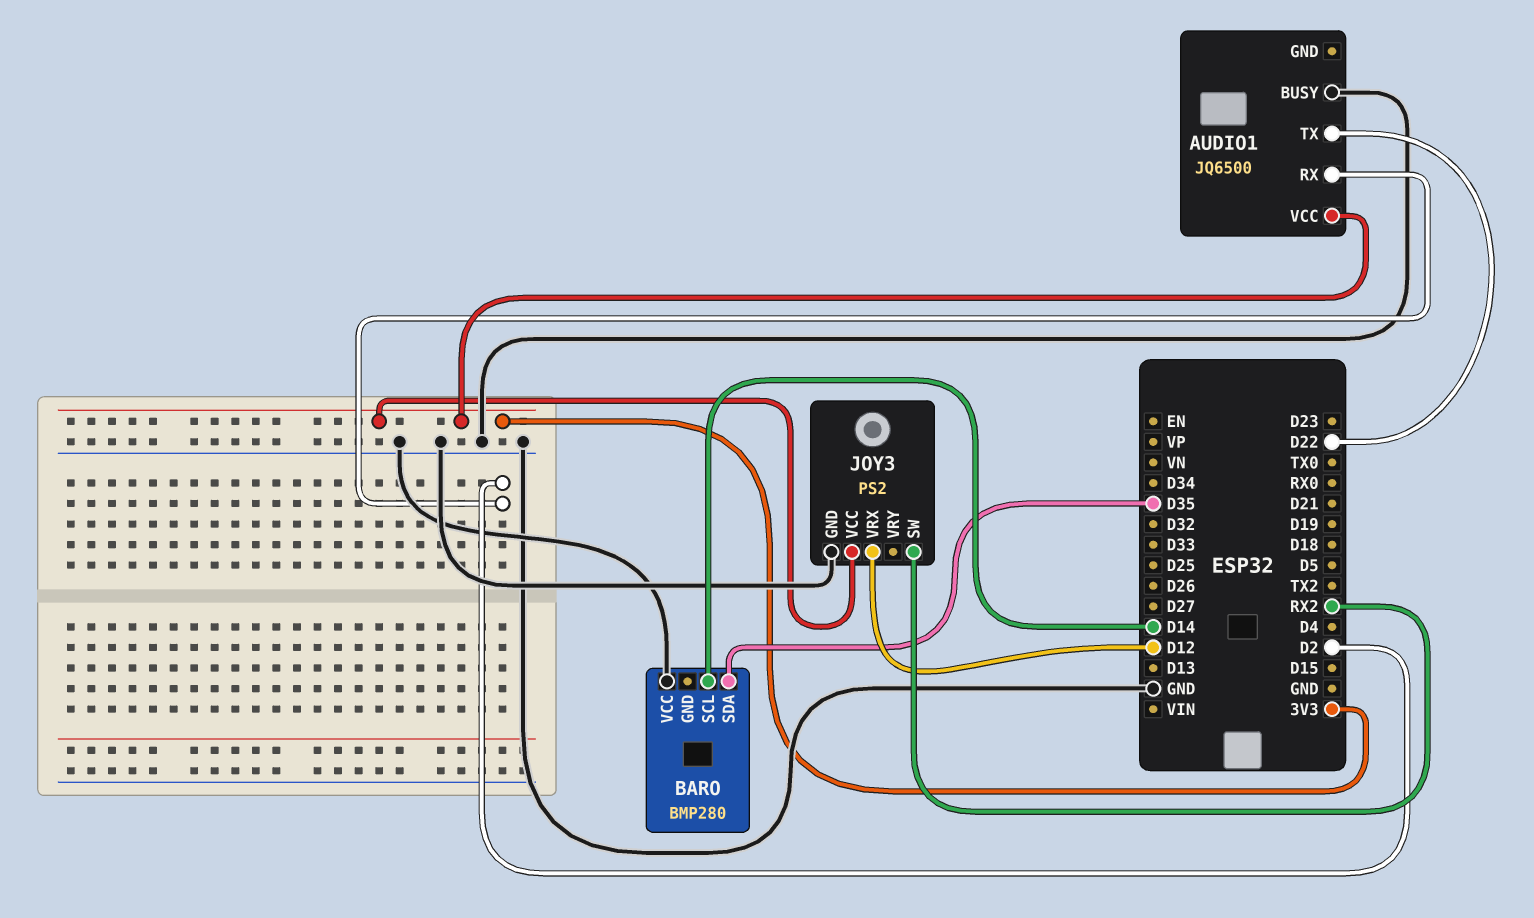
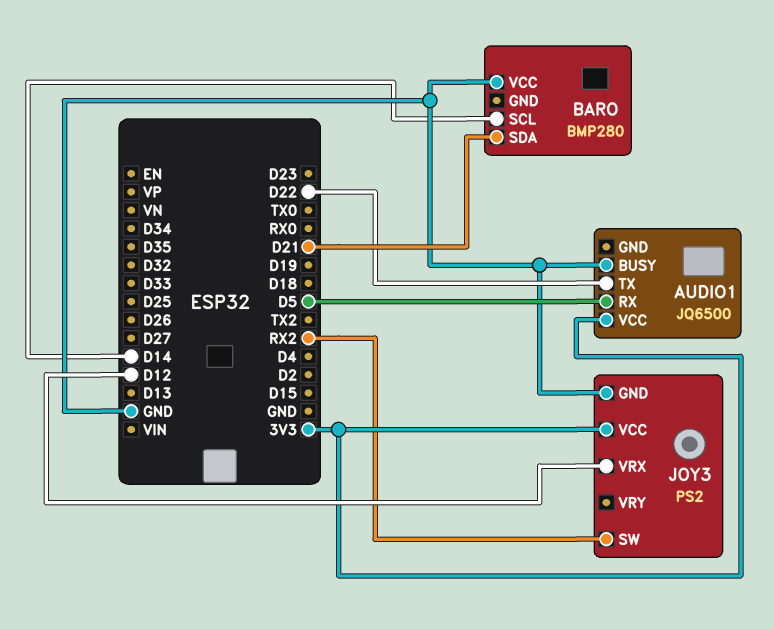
AUDIO1 pin RX: D2 -> D5
BARO pin SDA: D35 -> D21

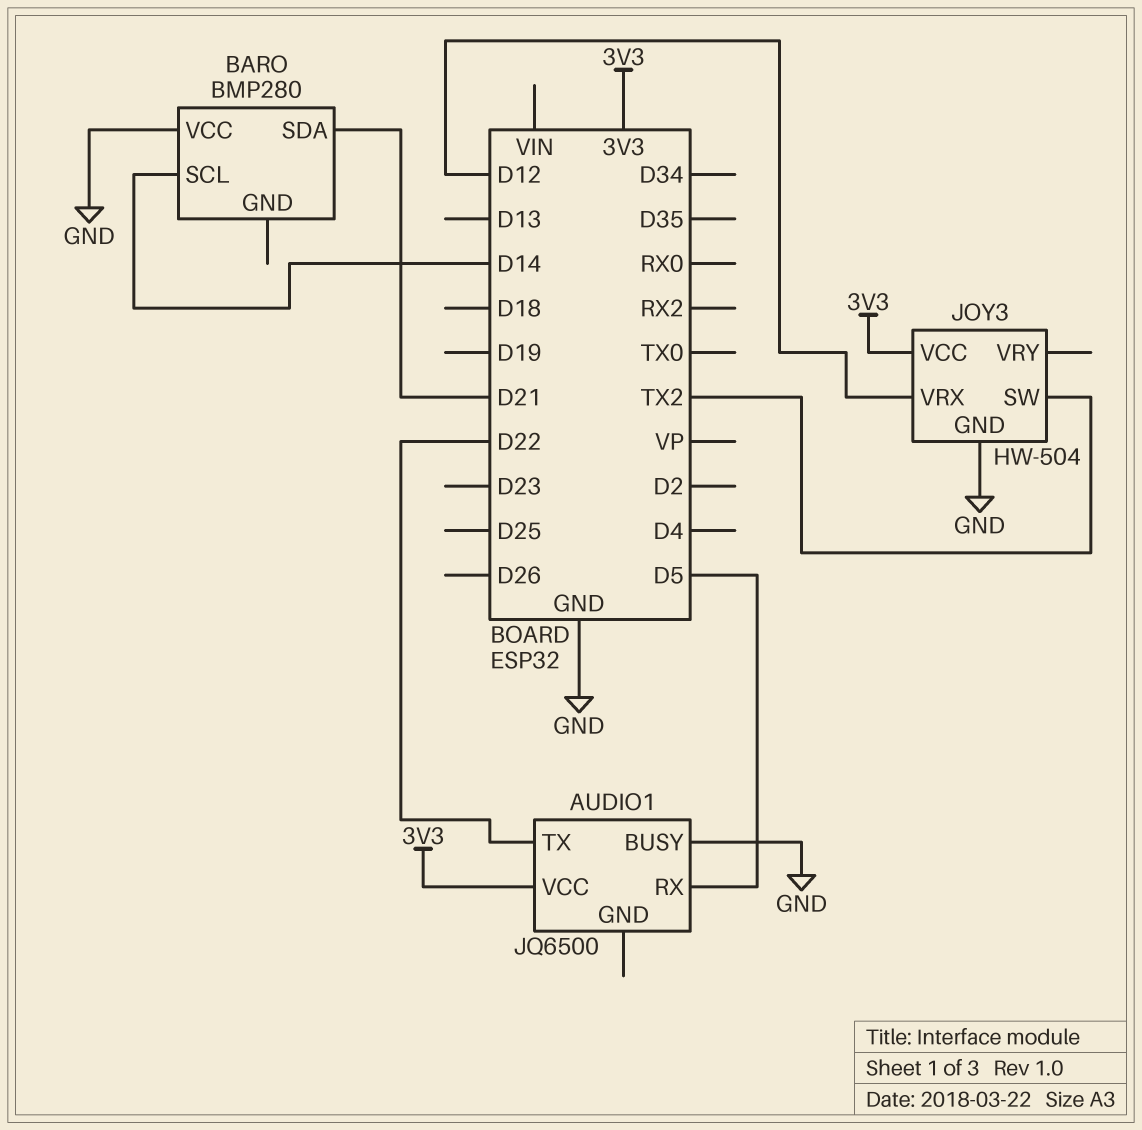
JOY3: PS2 -> HW-504
JOY3 pin SW: RX2 -> TX2

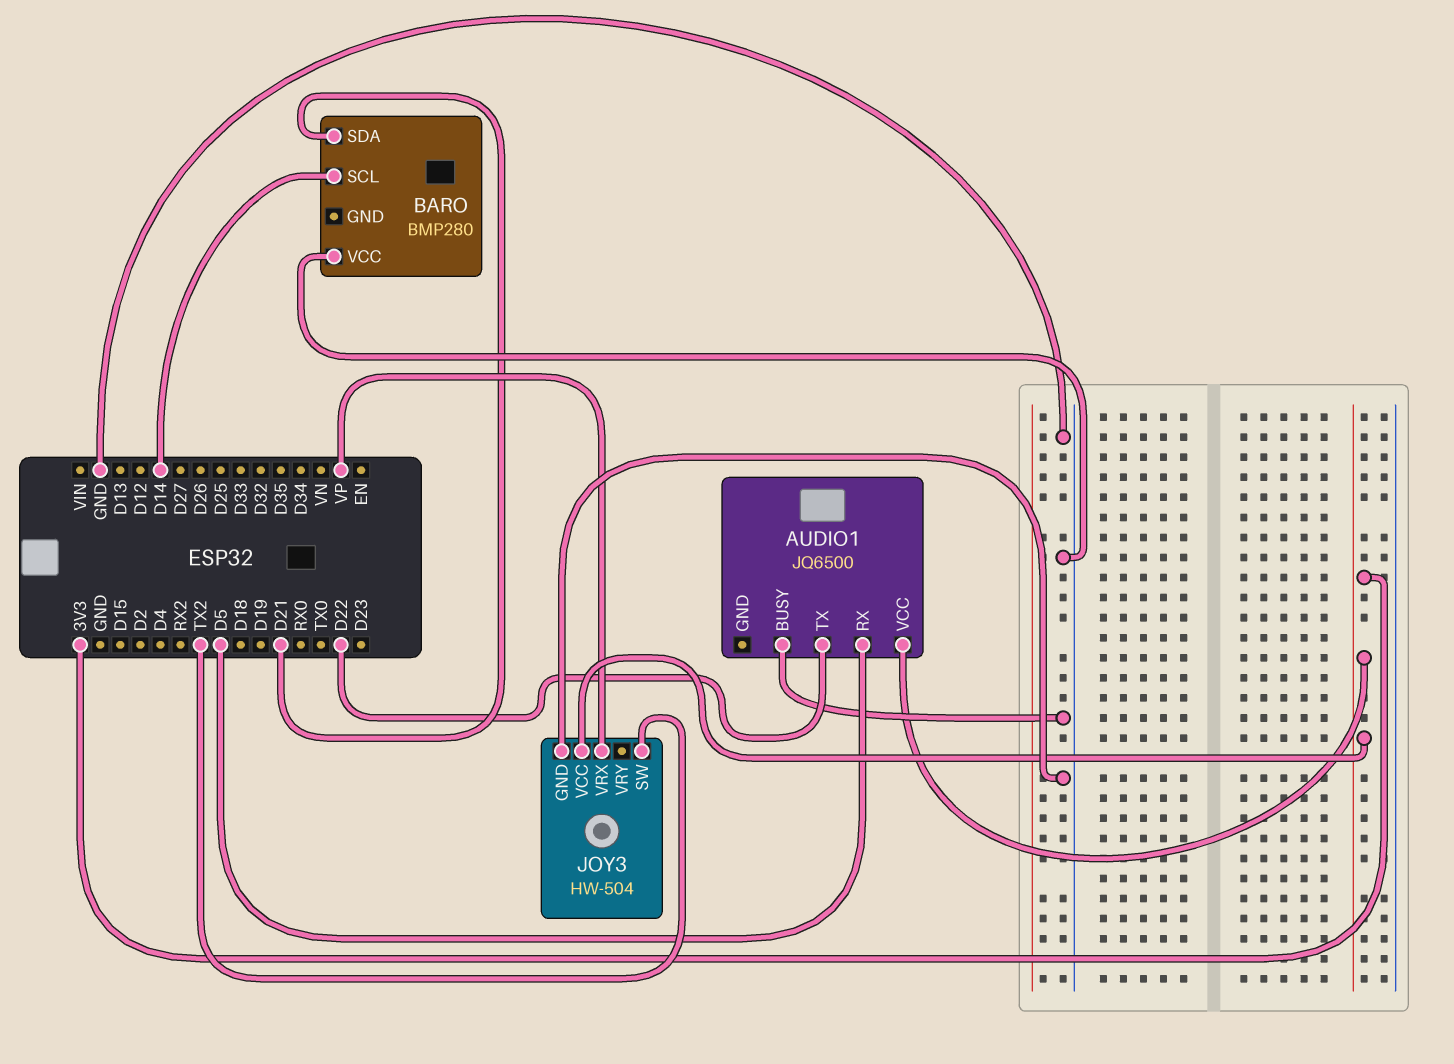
JOY3 pin VRX: D12 -> VP

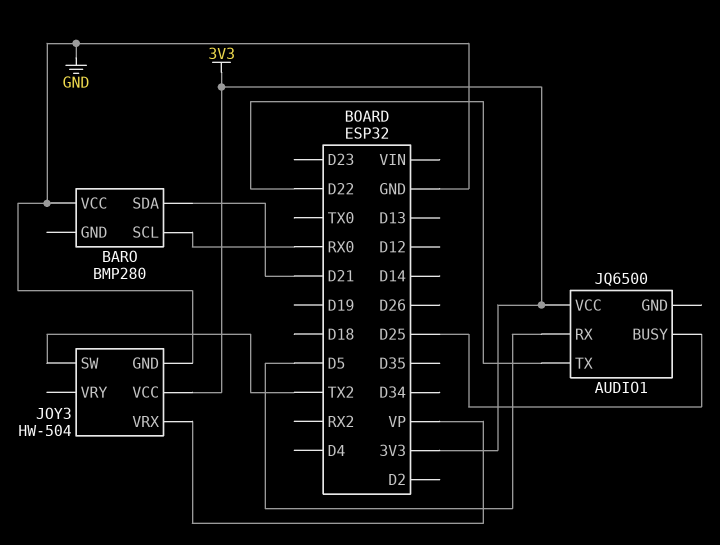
AUDIO1 pin BUSY: GND -> D25
BARO pin SCL: D14 -> RX0

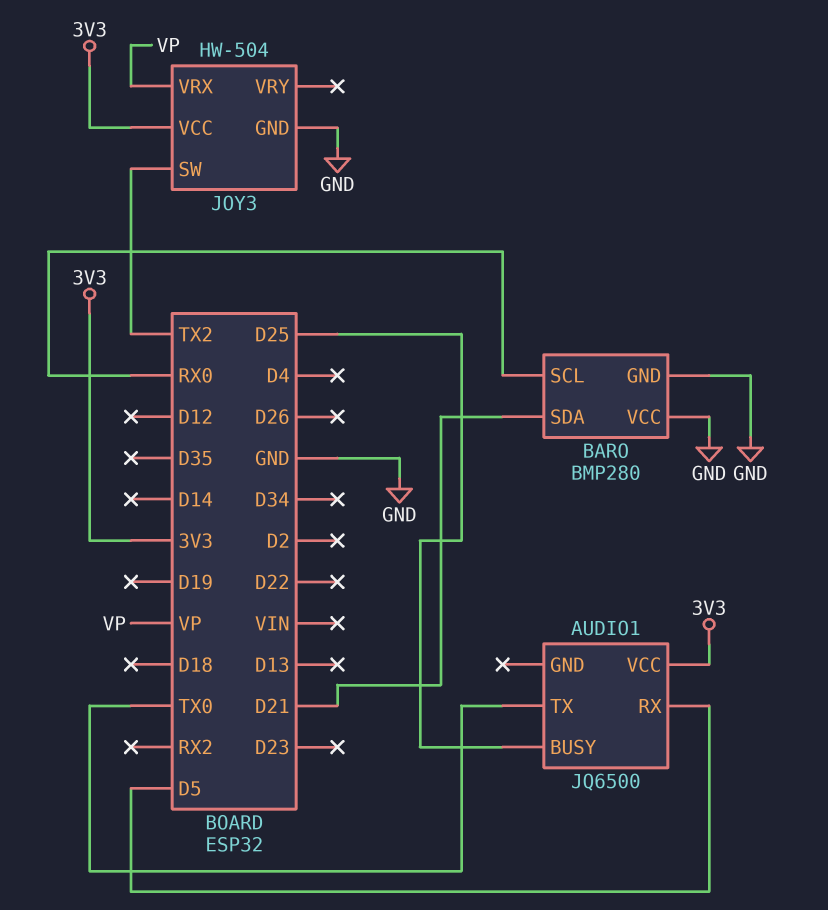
AUDIO1 pin TX: D22 -> TX0
BARO pin GND: none -> GND

